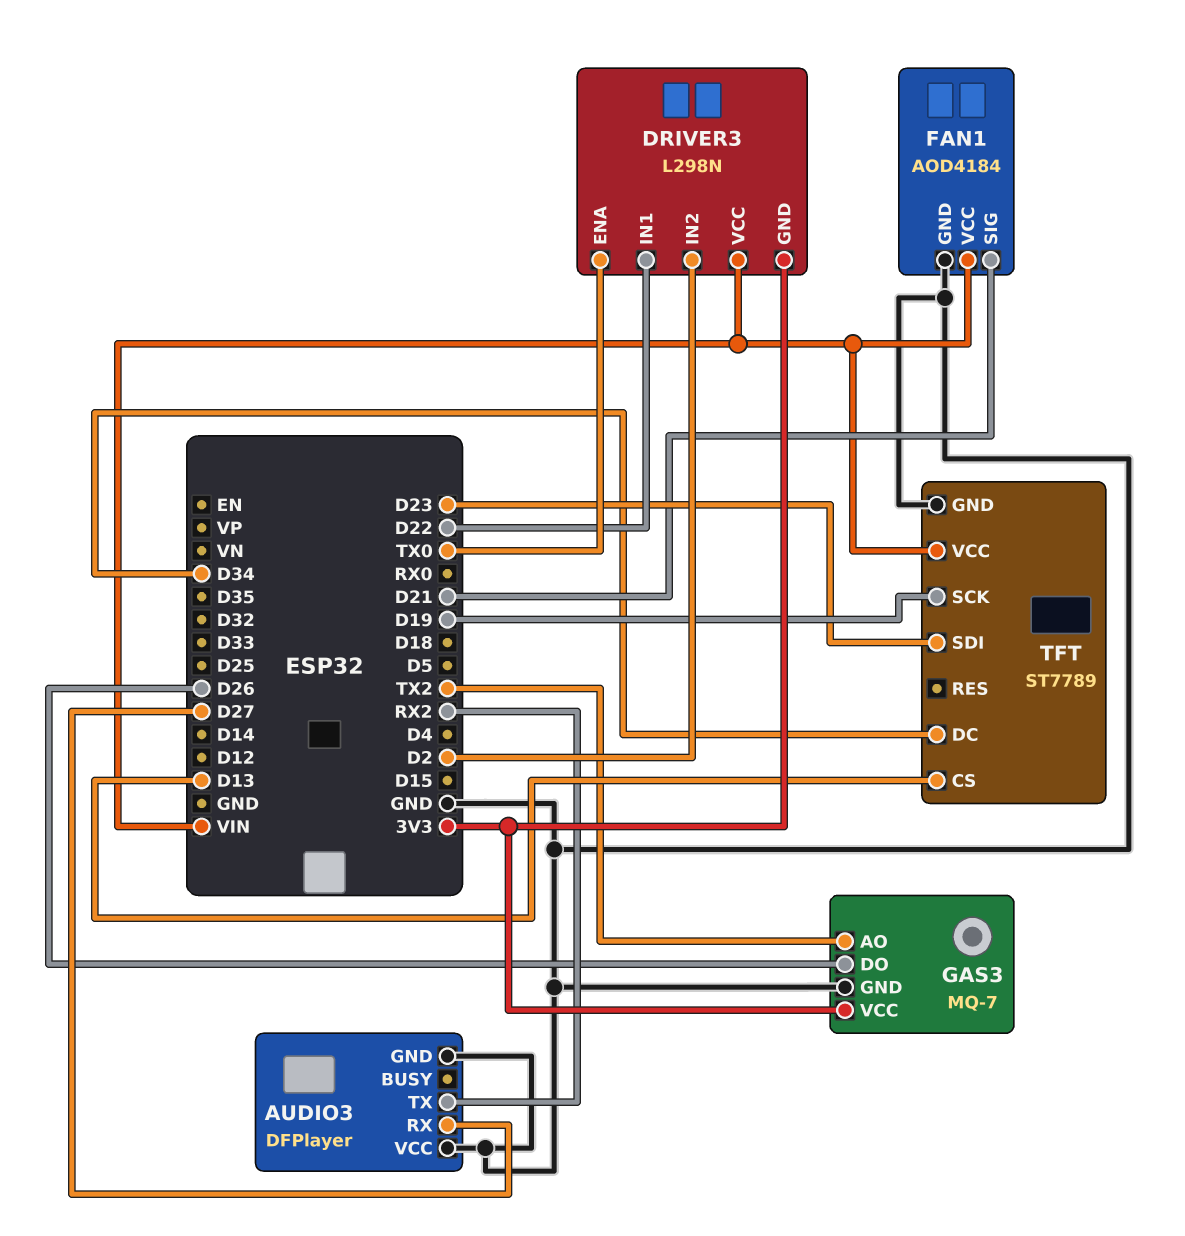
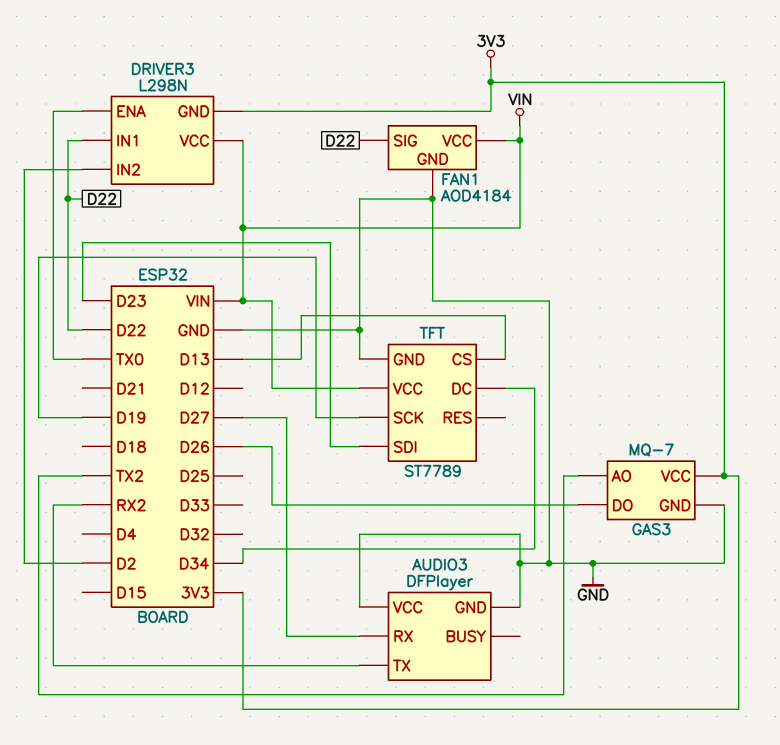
FAN1 pin SIG: D21 -> D22

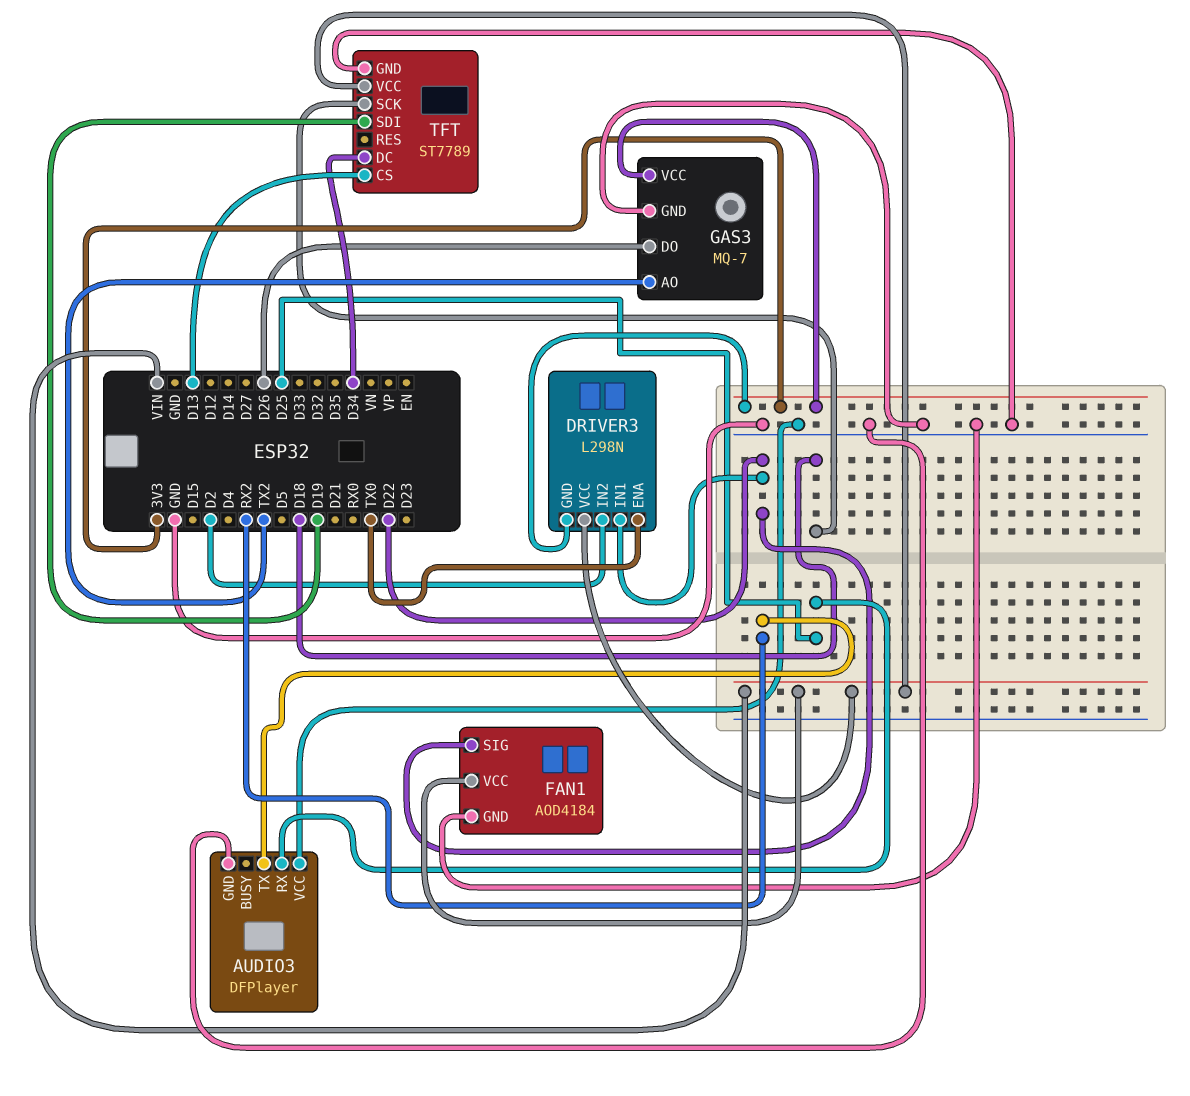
AUDIO3 pin RX: D27 -> D25
TFT pin SCK: D19 -> D18
TFT pin SDI: D23 -> D19

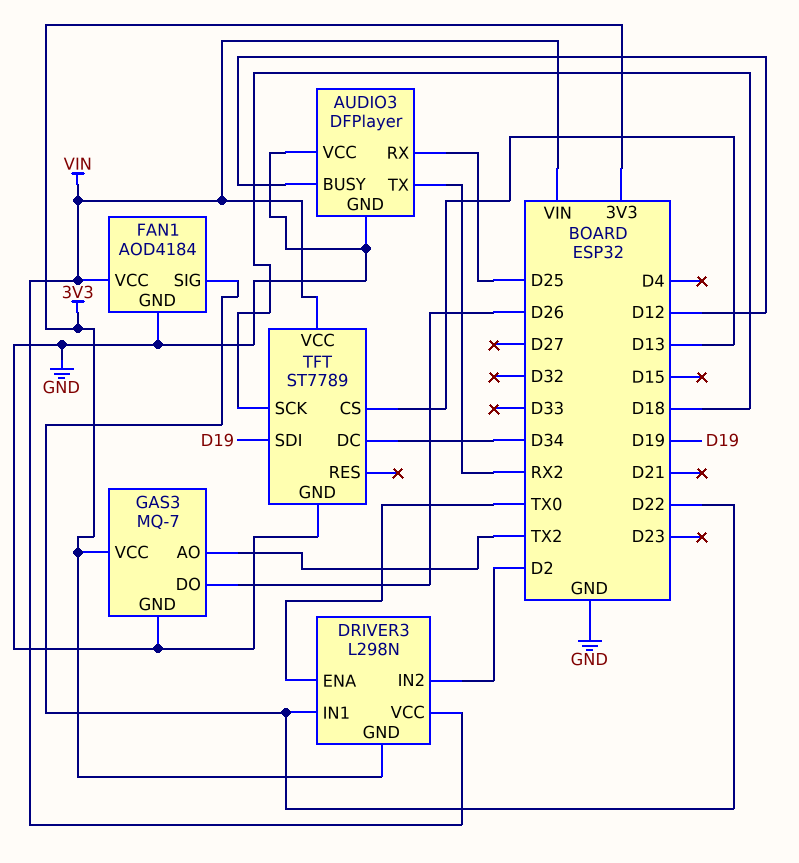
AUDIO3 pin BUSY: none -> D12

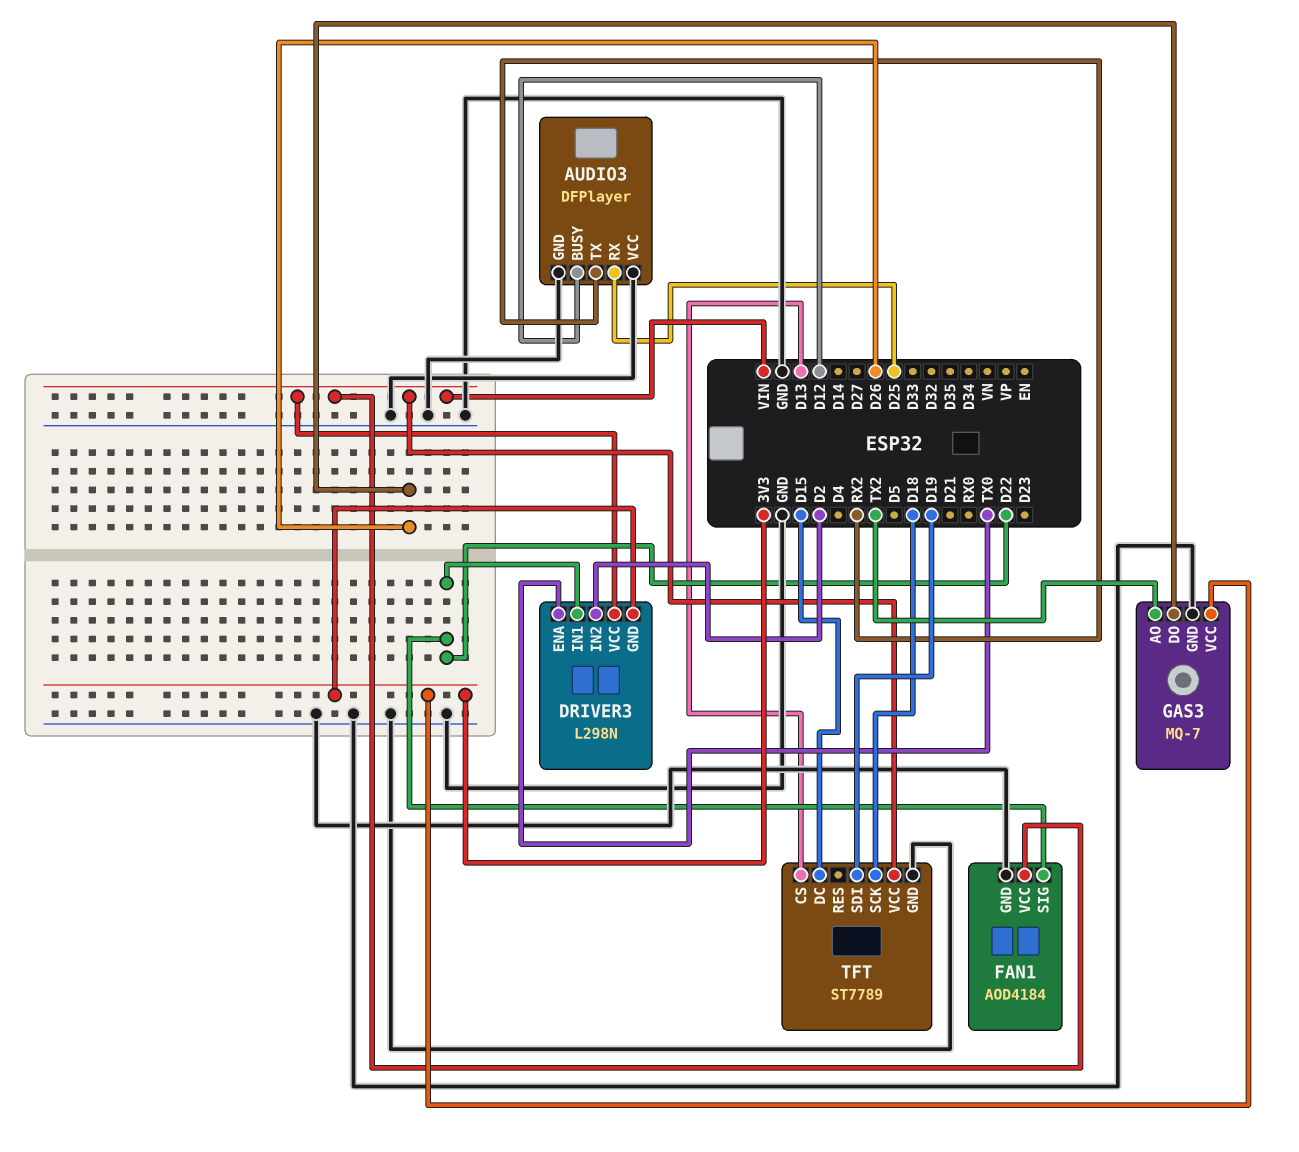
TFT pin DC: D34 -> D15

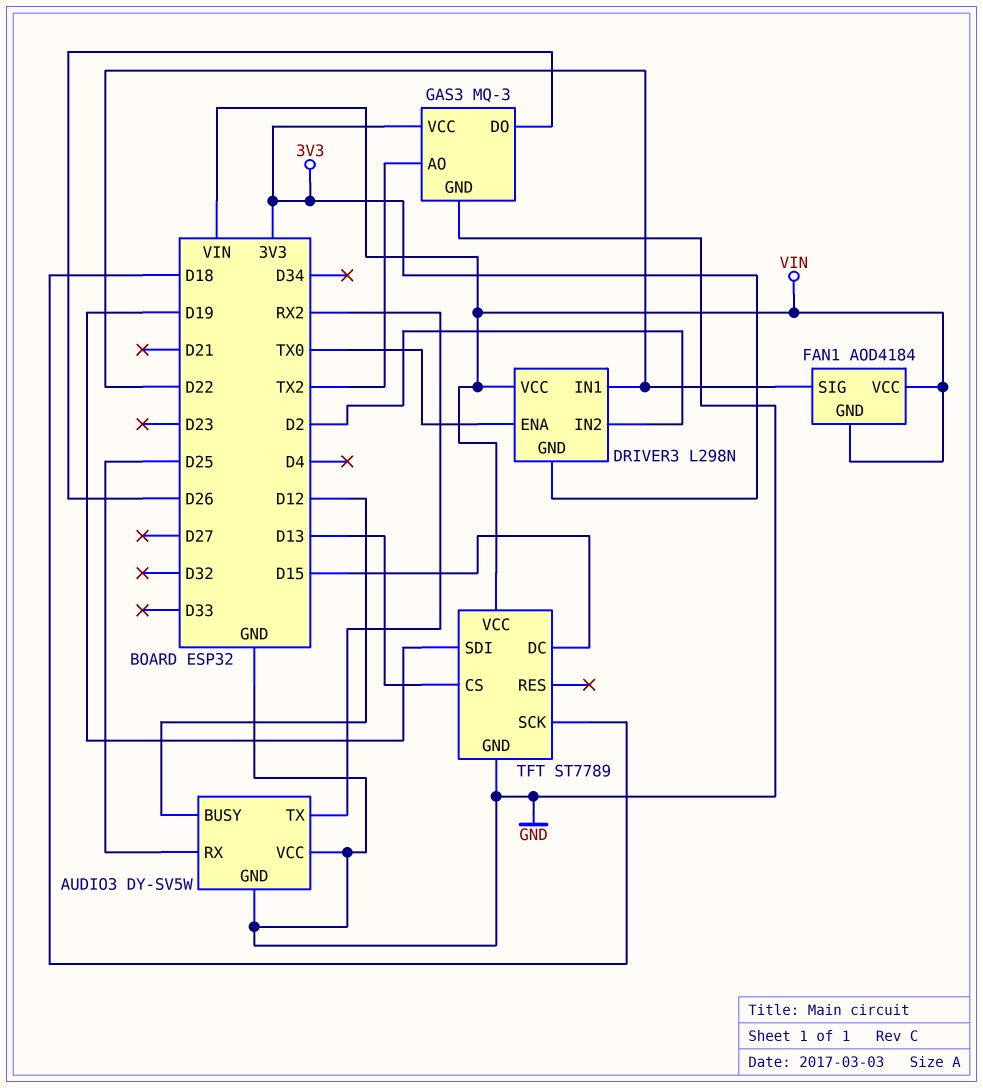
AUDIO3: DFPlayer -> DY-SV5W
FAN1 pin GND: GND -> VIN
GAS3: MQ-7 -> MQ-3

